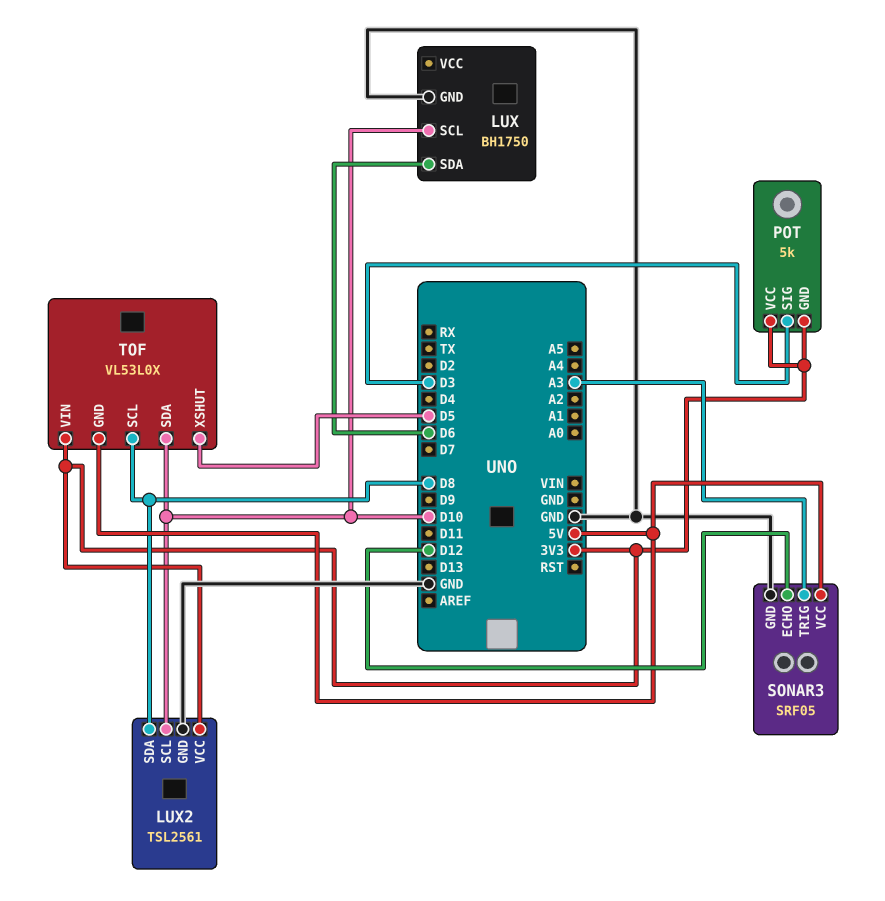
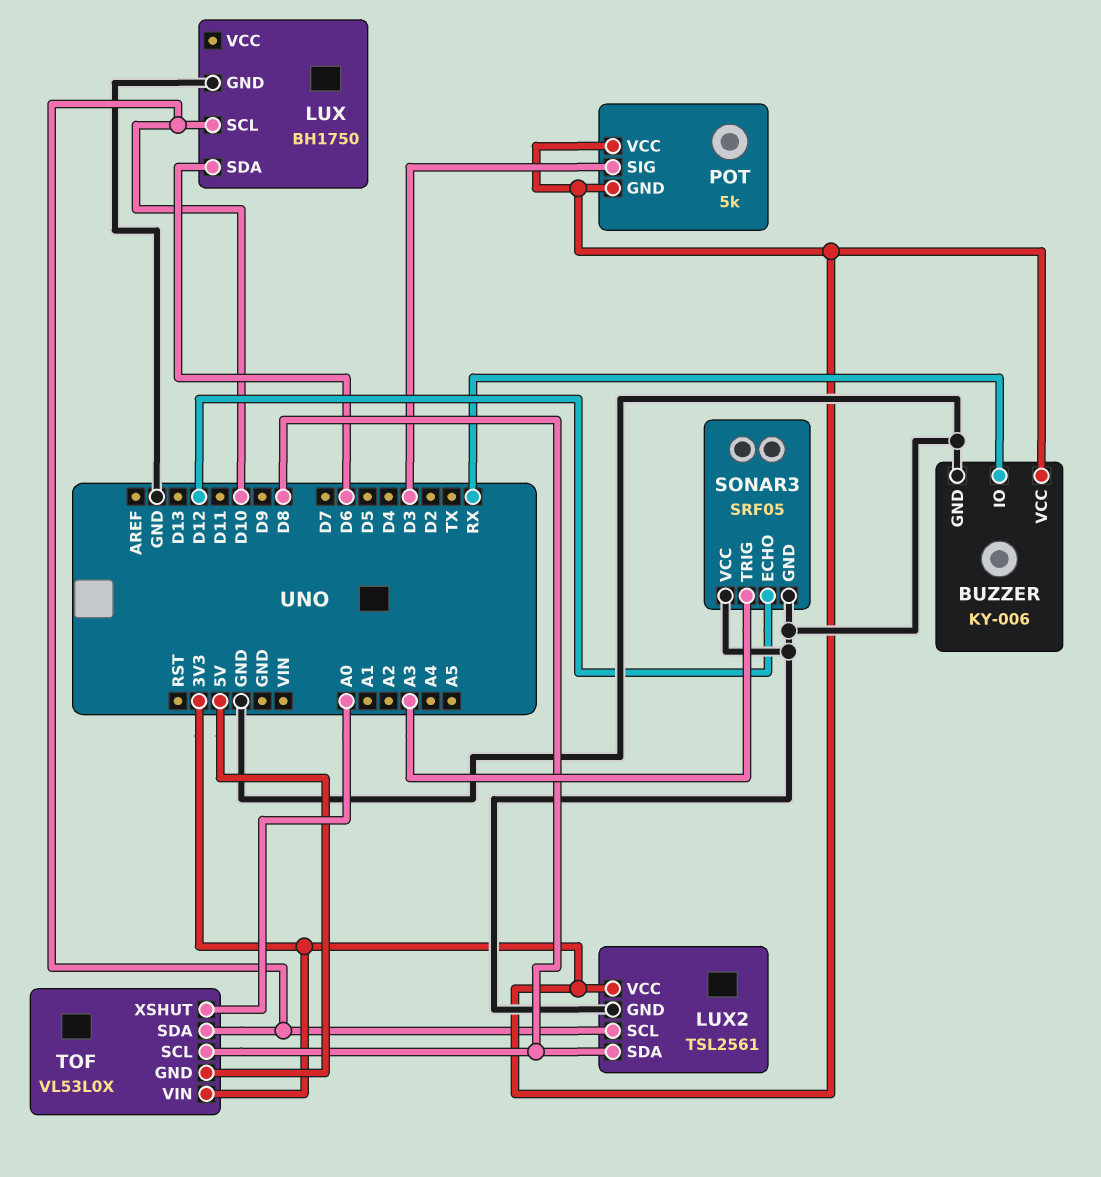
BUZZER: none -> KY-006
BUZZER pin GND: none -> GND
BUZZER pin IO: none -> RX
BUZZER pin VCC: none -> 3V3
SONAR3 pin VCC: 5V -> GND
TOF pin XSHUT: D5 -> A0

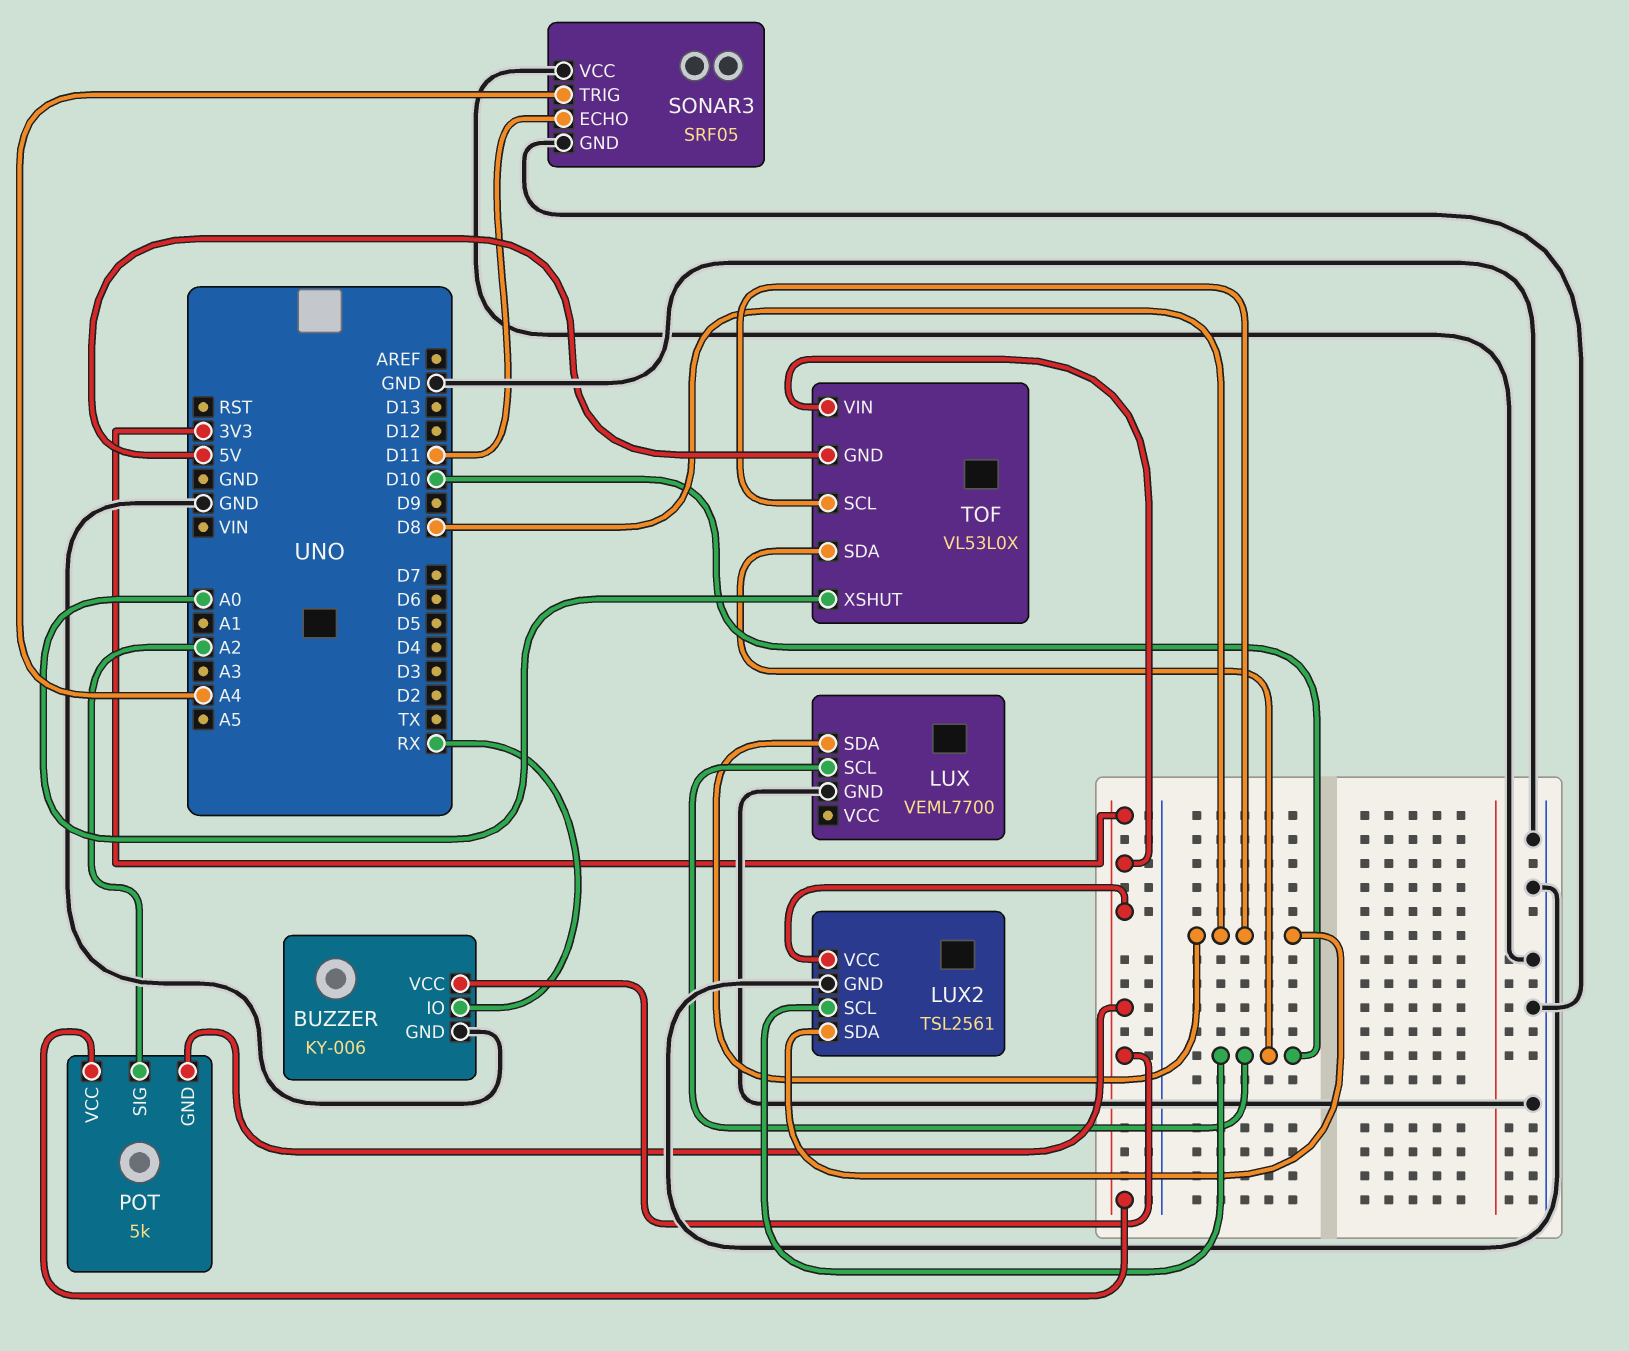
LUX: BH1750 -> VEML7700
LUX pin SDA: D6 -> D8
POT pin SIG: D3 -> A2
SONAR3 pin ECHO: D12 -> D11
SONAR3 pin TRIG: A3 -> A4

